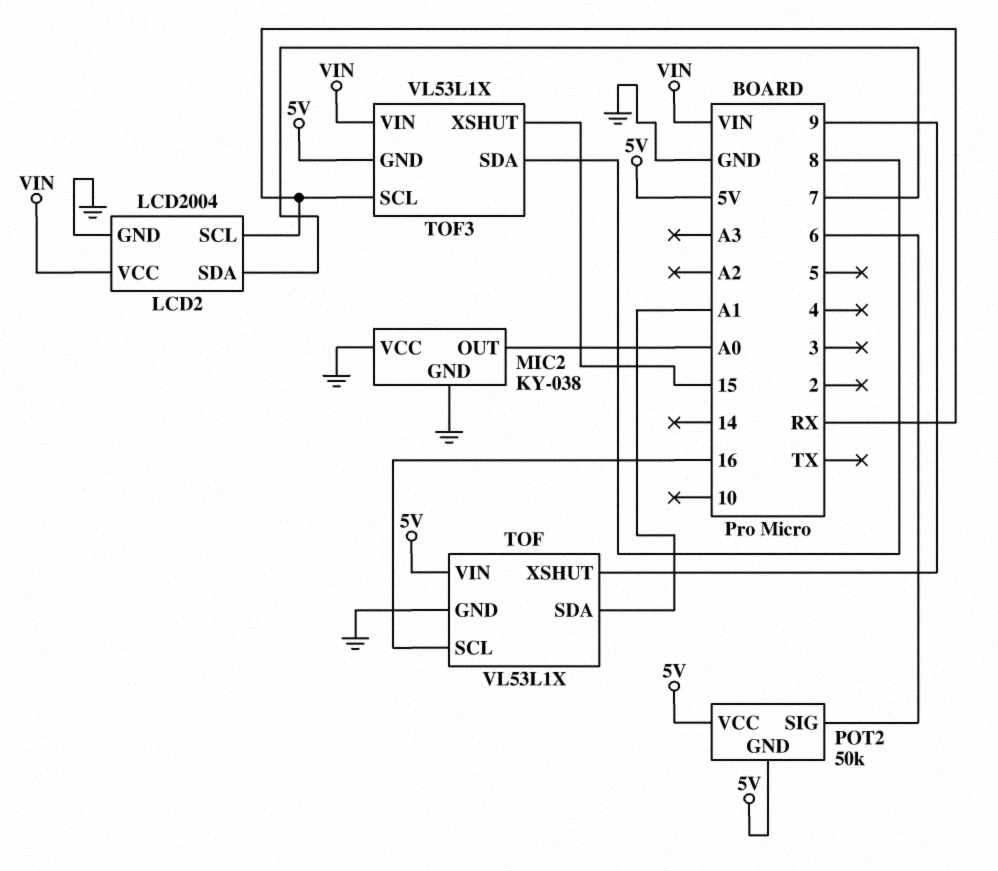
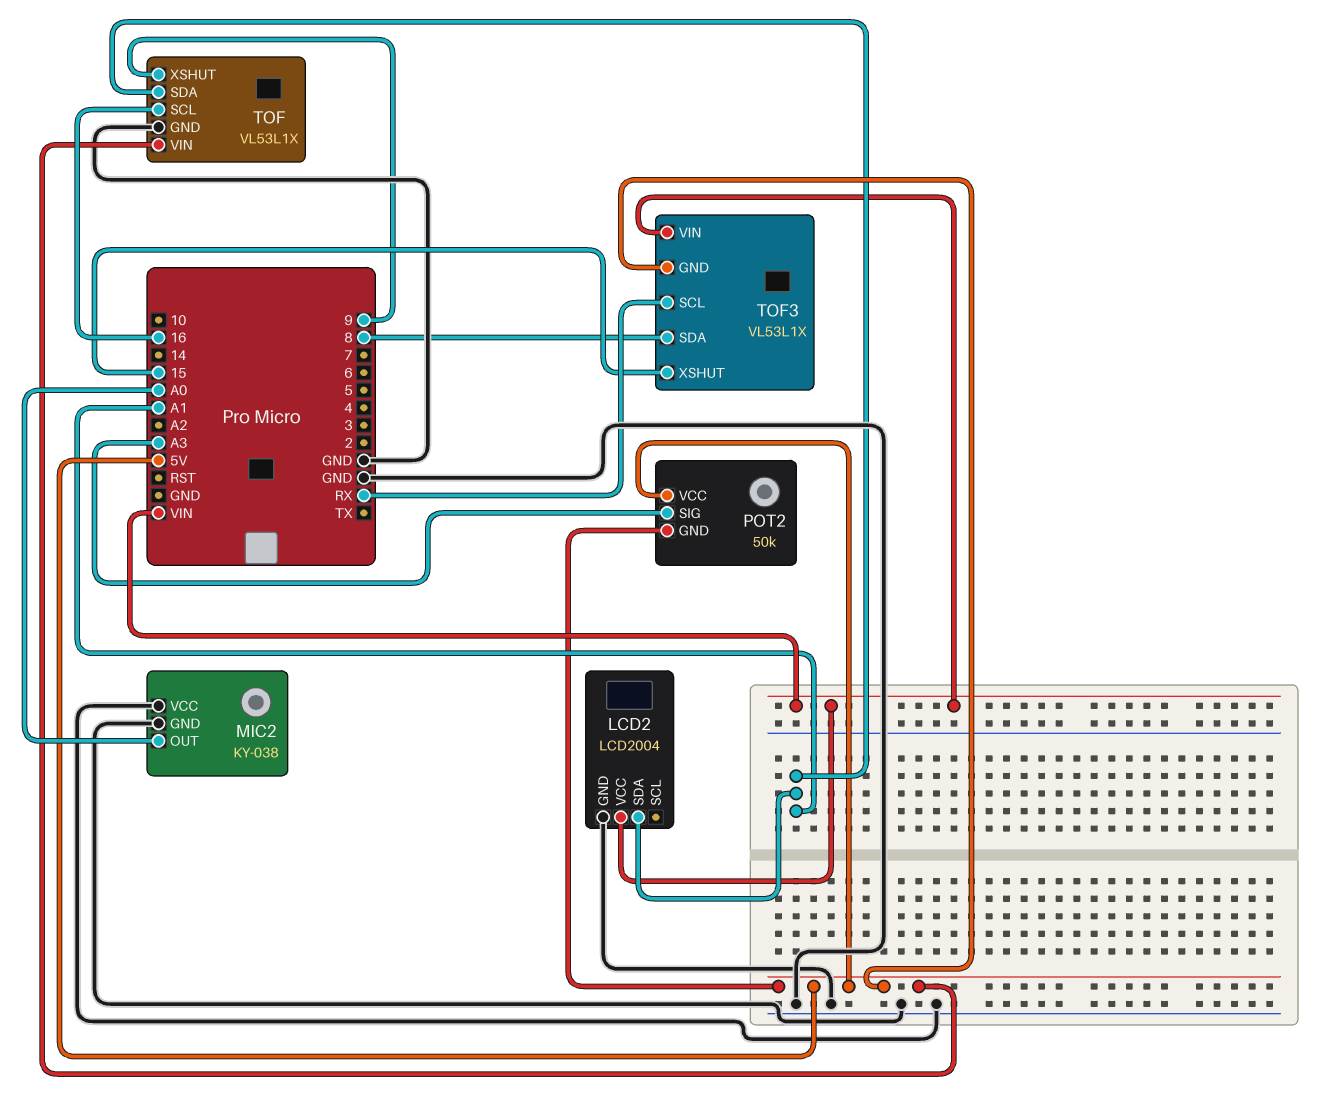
LCD2 pin SCL: RX -> none
LCD2 pin SDA: 7 -> A1
POT2 pin SIG: 6 -> A3

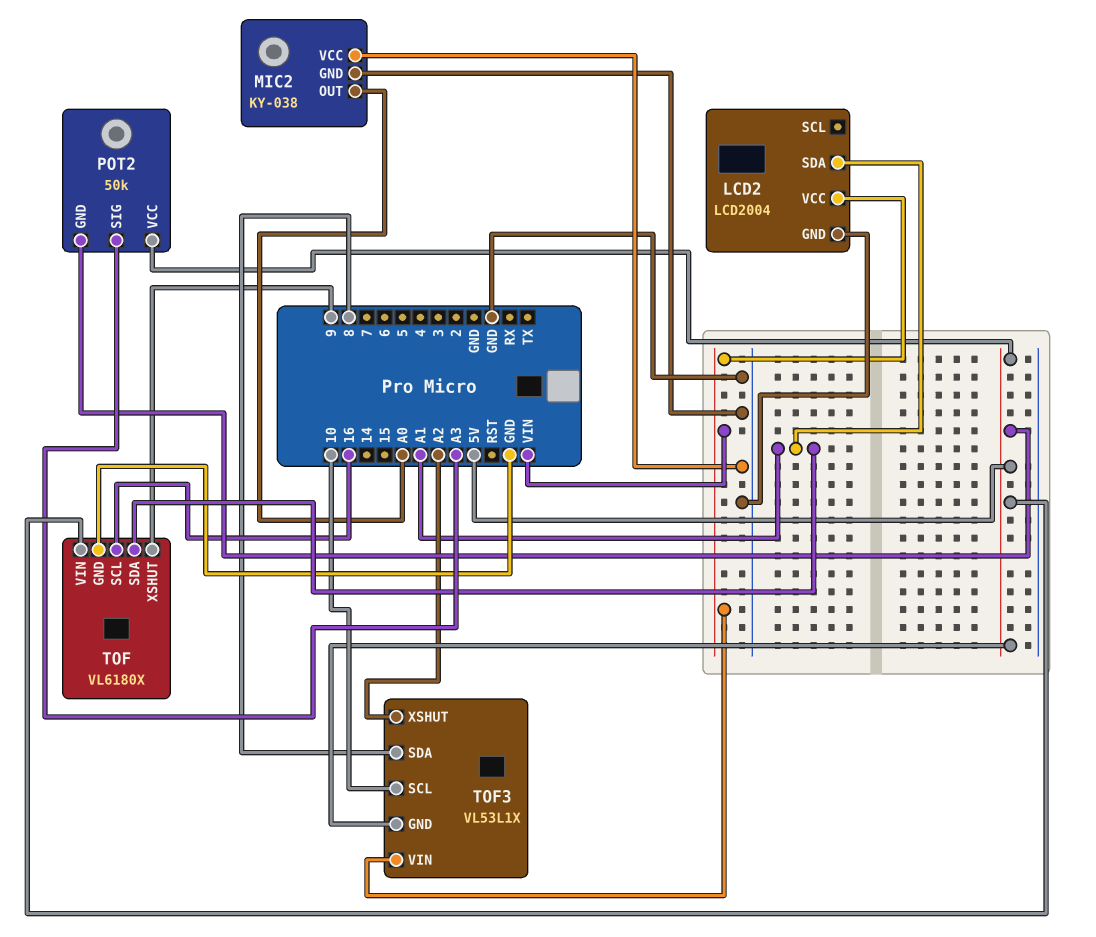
TOF: VL53L1X -> VL6180X
TOF3 pin SCL: RX -> 10
TOF3 pin XSHUT: 15 -> A2

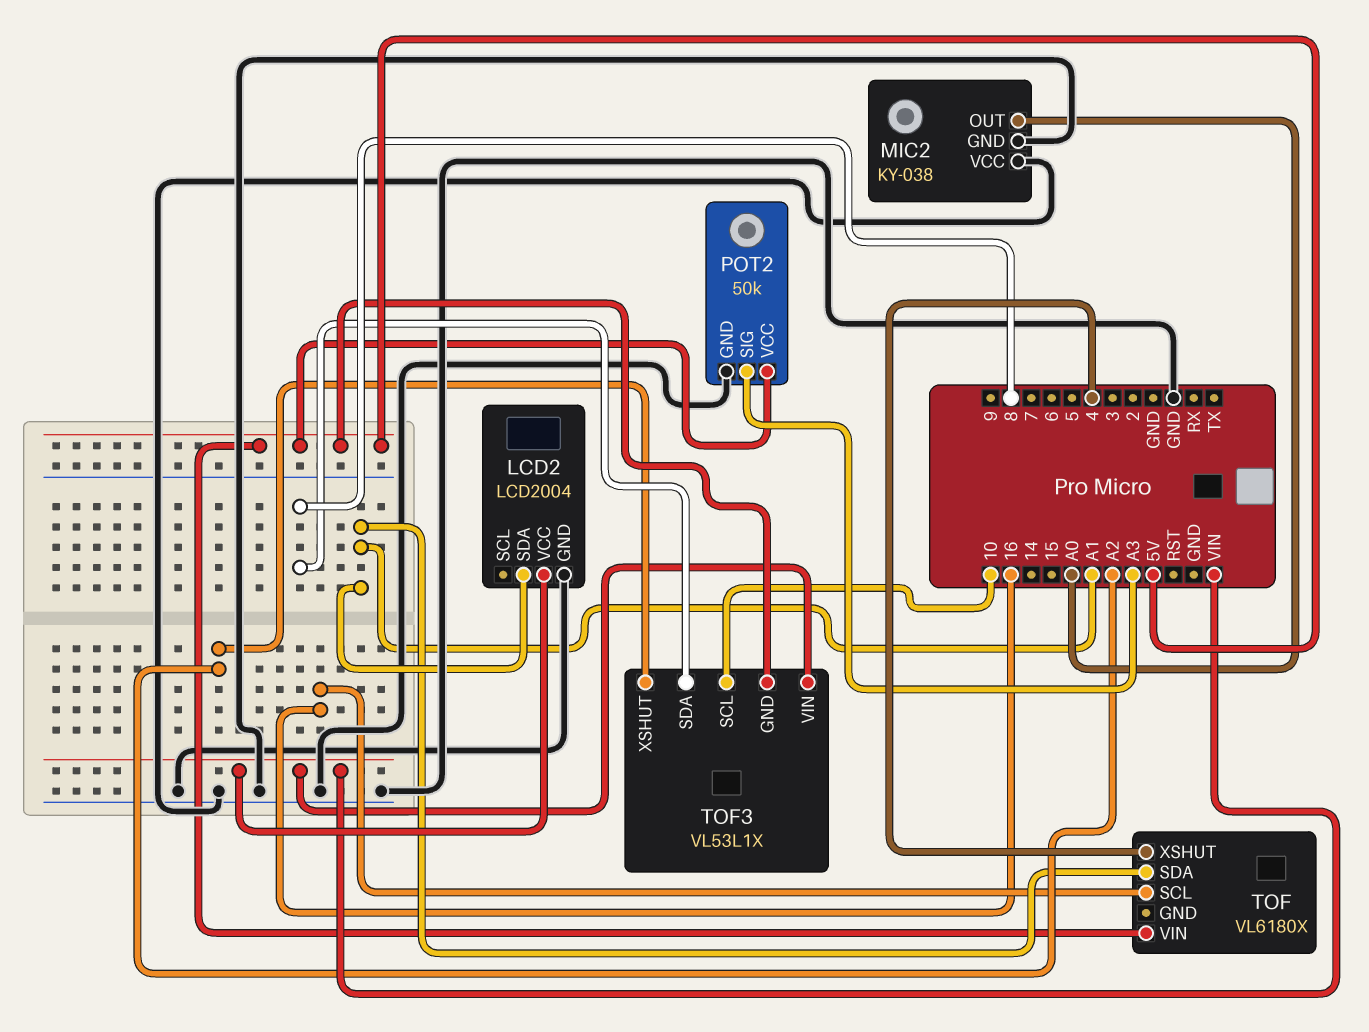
POT2 pin GND: 5V -> GND
TOF pin GND: GND -> none
TOF pin XSHUT: 9 -> 4

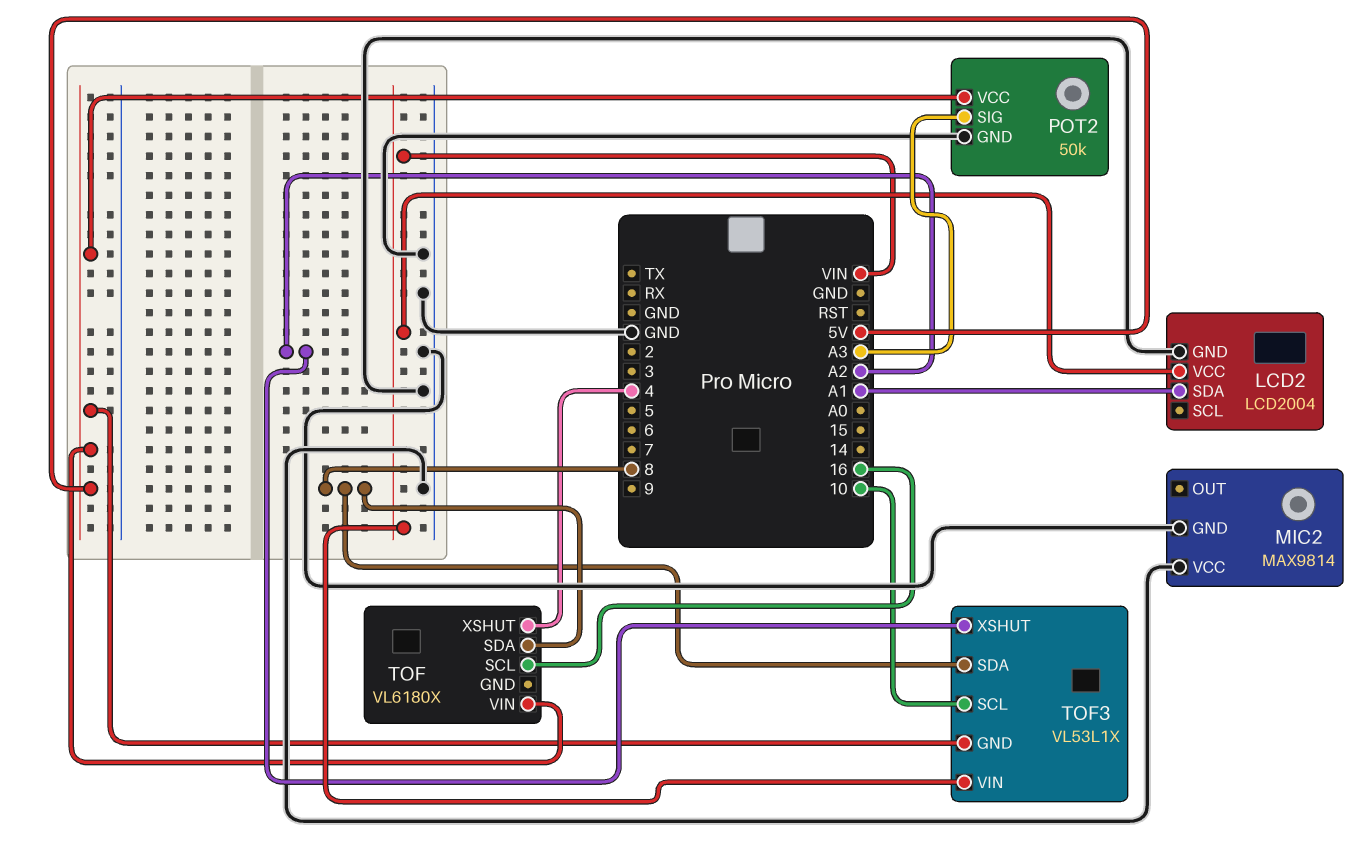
MIC2: KY-038 -> MAX9814
MIC2 pin OUT: A0 -> none
TOF pin SDA: A1 -> 8

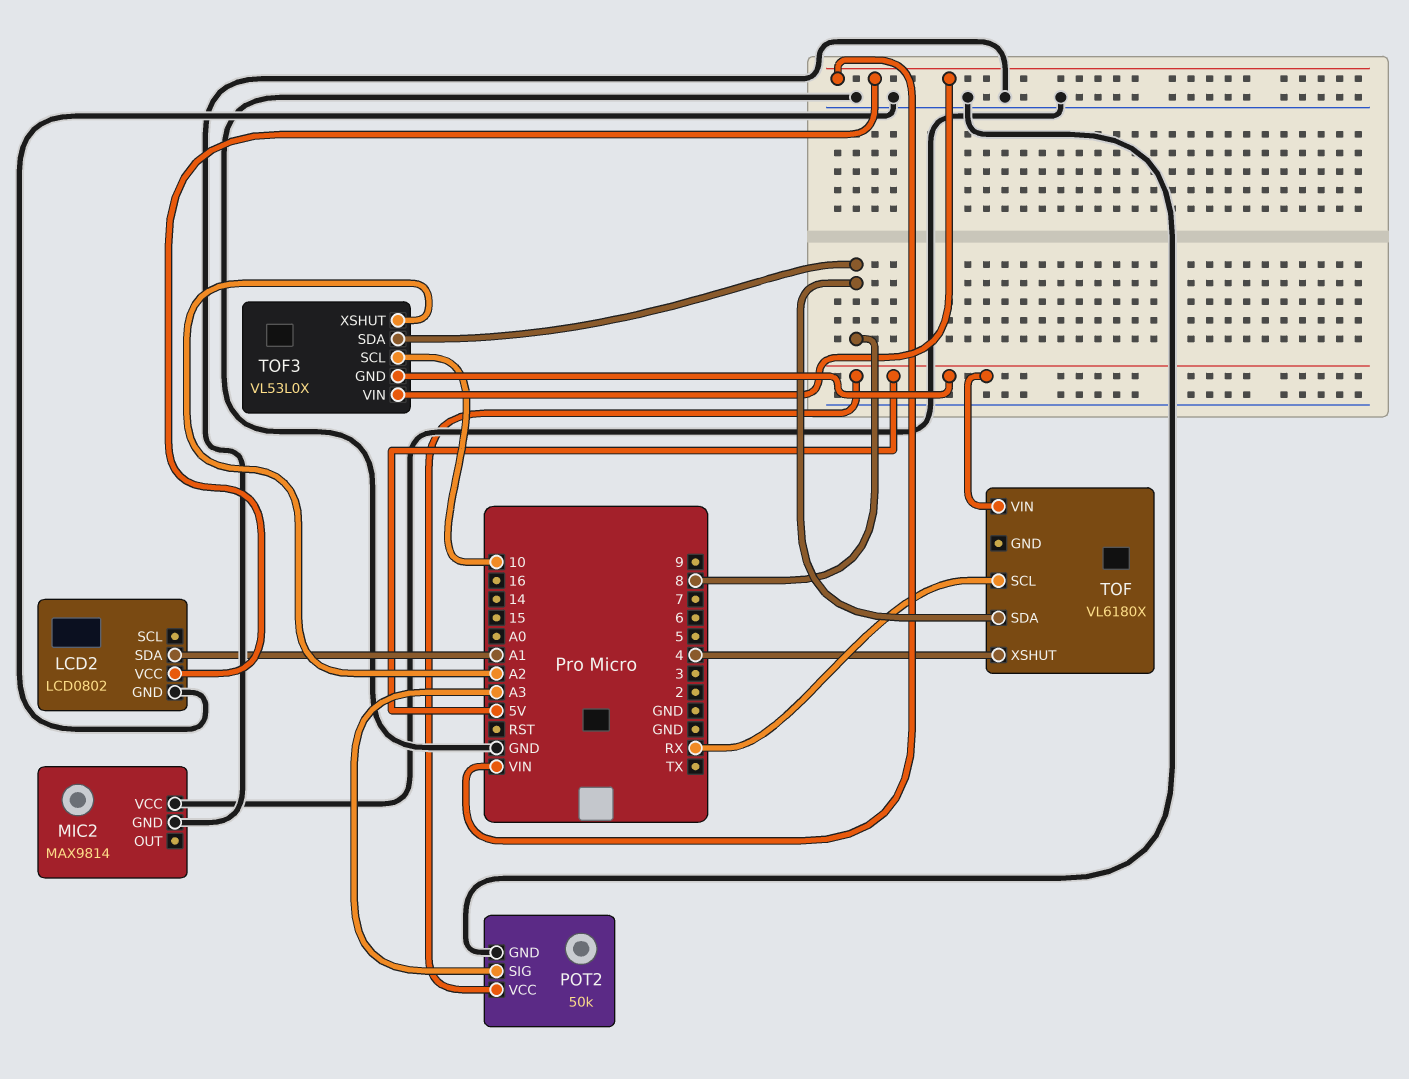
LCD2: LCD2004 -> LCD0802
TOF pin SCL: 16 -> RX
TOF3: VL53L1X -> VL53L0X

